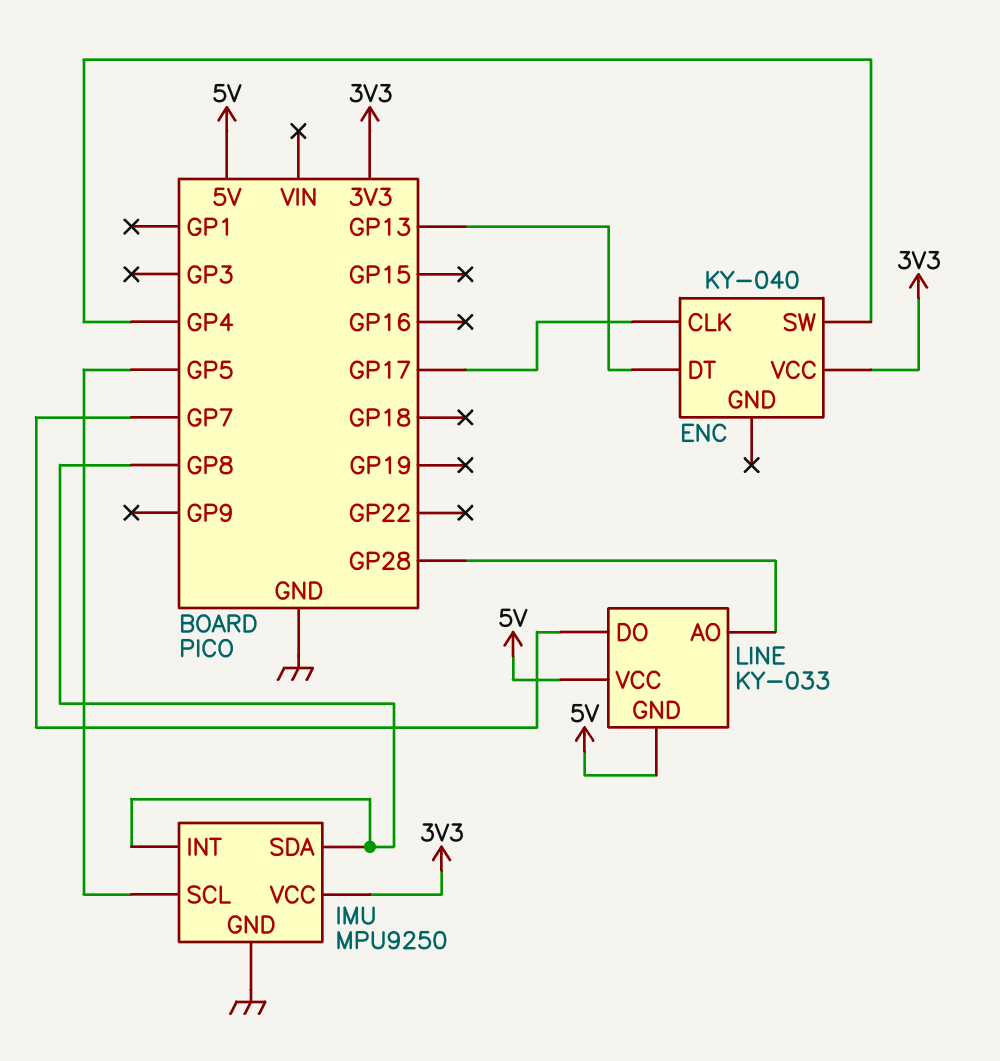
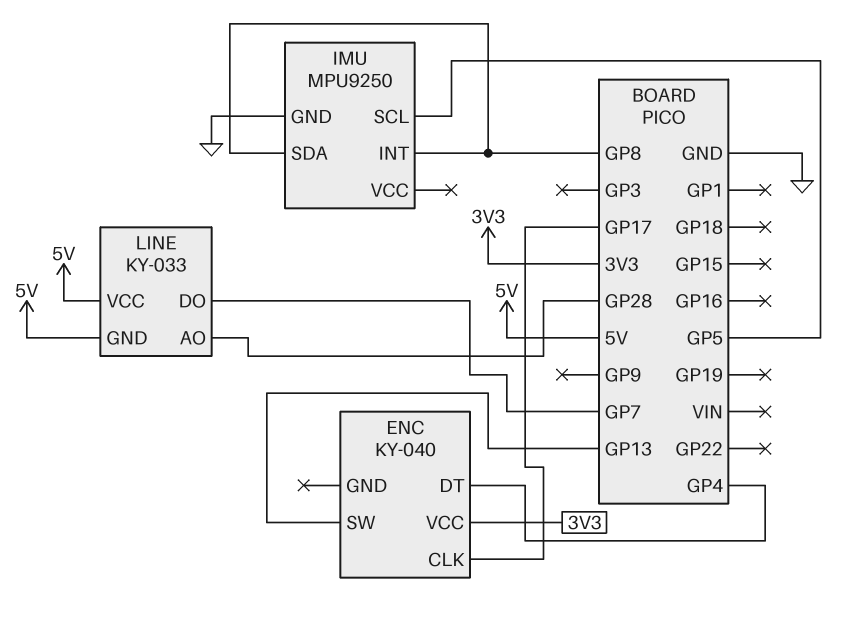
ENC pin DT: GP13 -> GP4
ENC pin SW: GP4 -> GP13
IMU pin VCC: 3V3 -> none

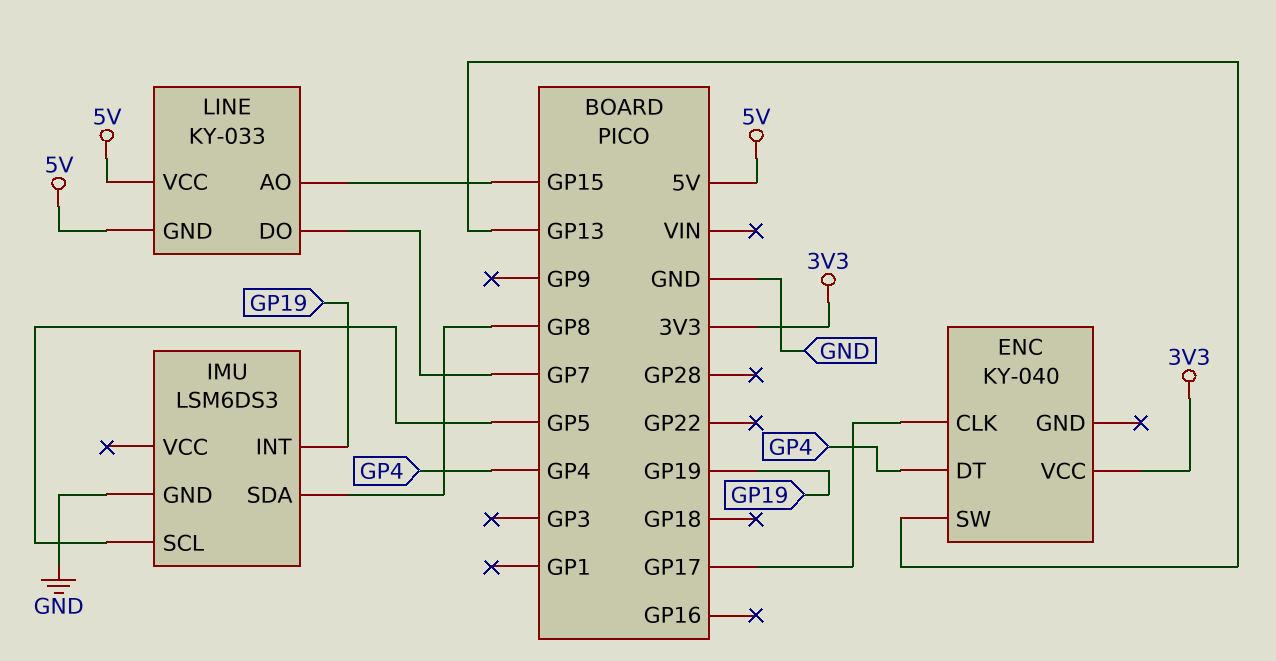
IMU: MPU9250 -> LSM6DS3
IMU pin INT: GP8 -> GP19
LINE pin AO: GP28 -> GP15

